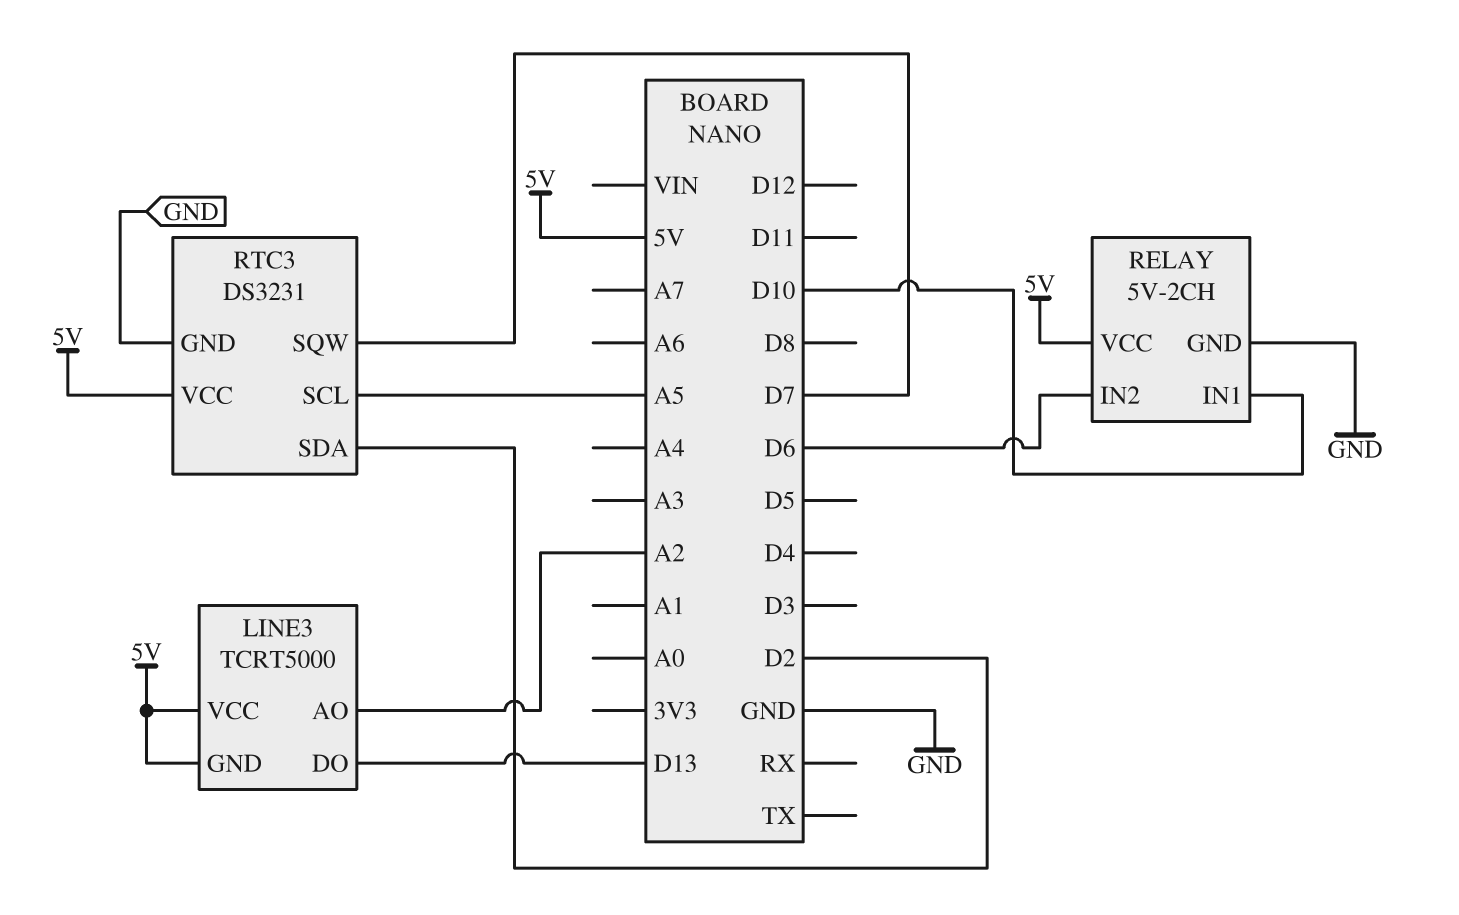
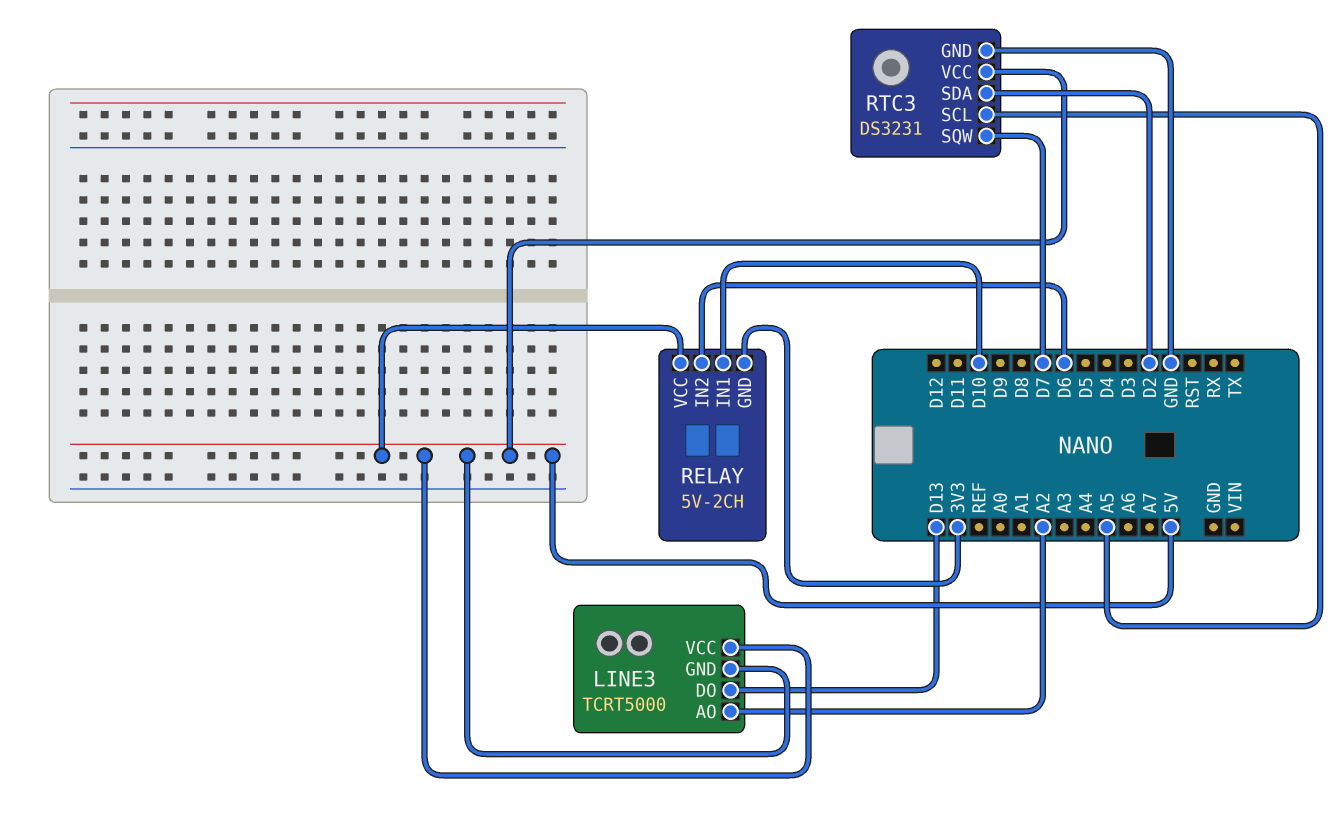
RELAY pin GND: GND -> 3V3

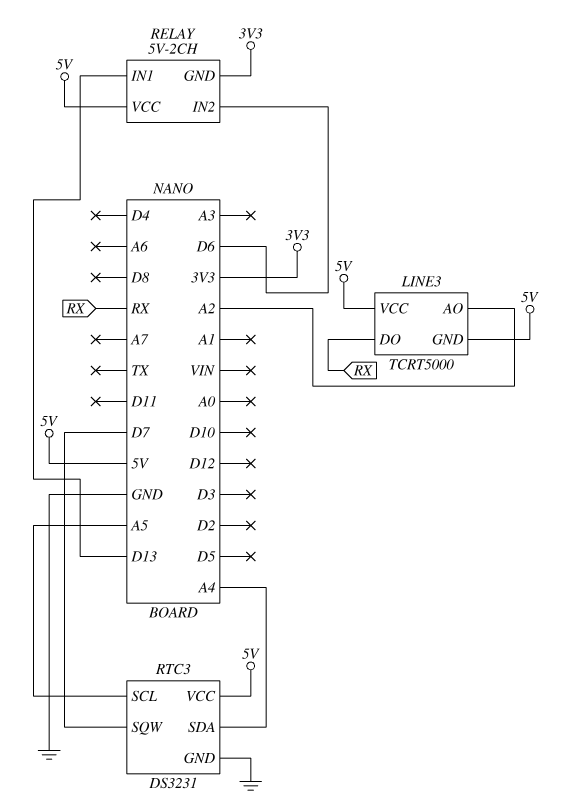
LINE3 pin DO: D13 -> RX
RELAY pin IN1: D10 -> D13
RTC3 pin SDA: D2 -> A4

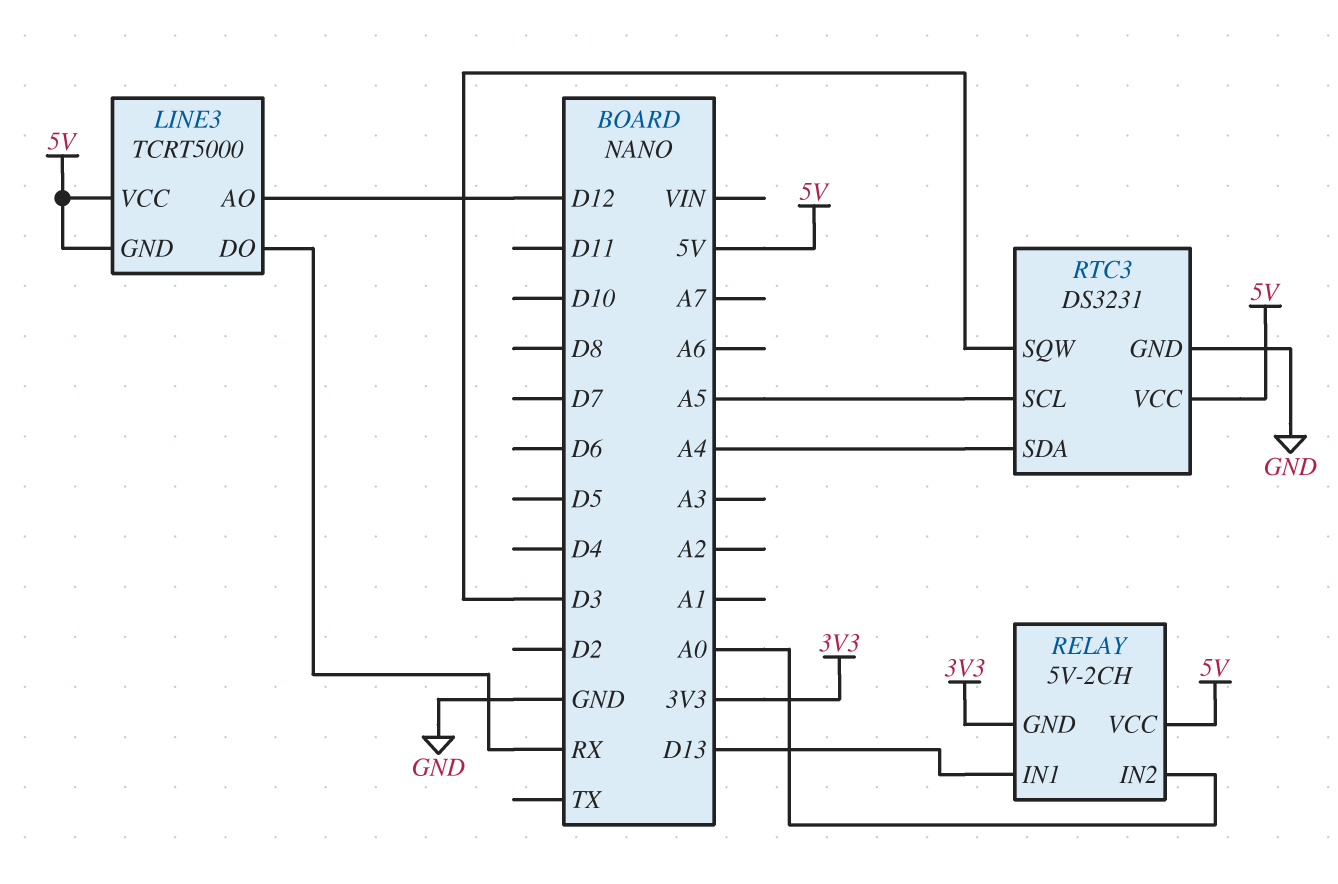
LINE3 pin AO: A2 -> D12
RELAY pin IN2: D6 -> A0
RTC3 pin SQW: D7 -> D3

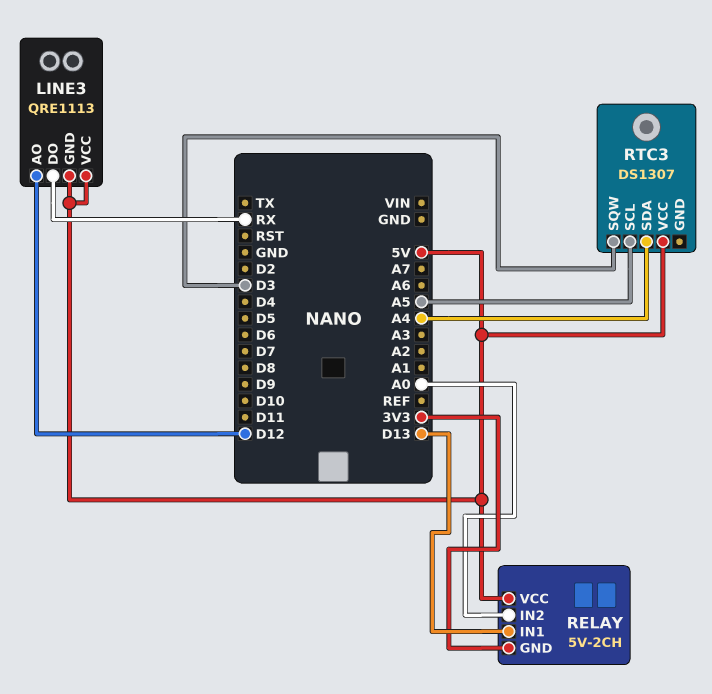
LINE3: TCRT5000 -> QRE1113
RTC3: DS3231 -> DS1307
RTC3 pin GND: GND -> none

